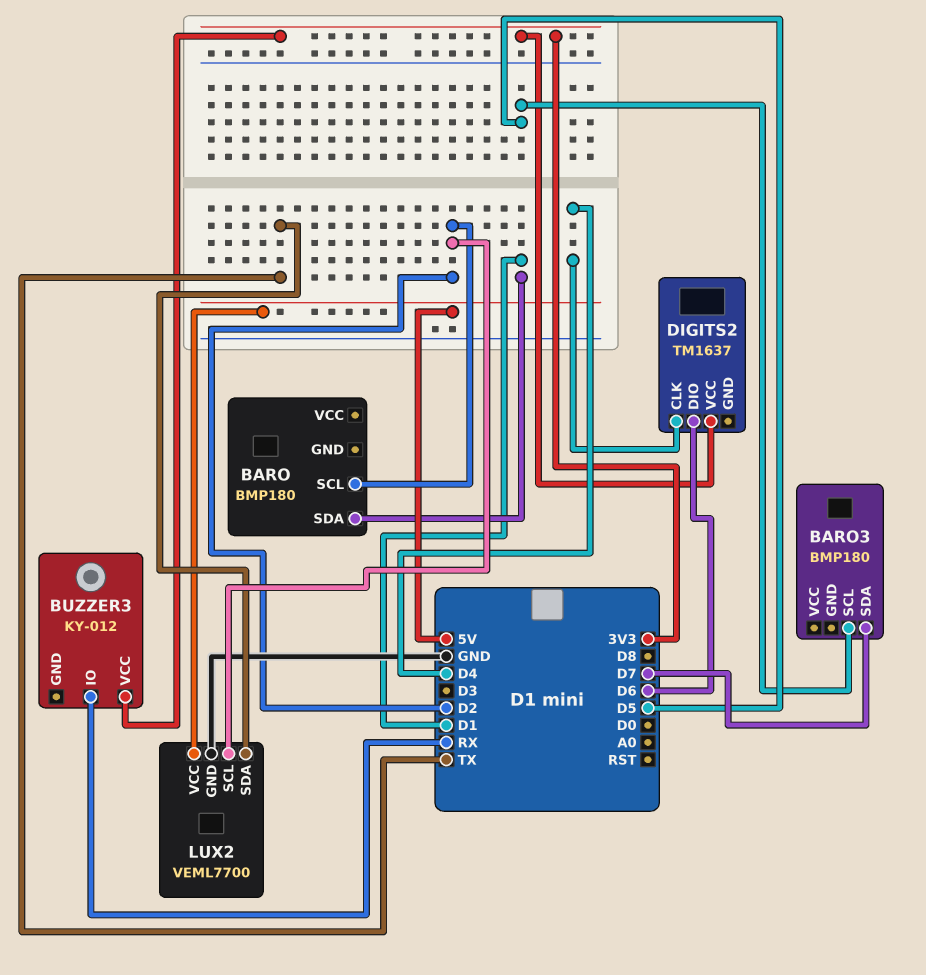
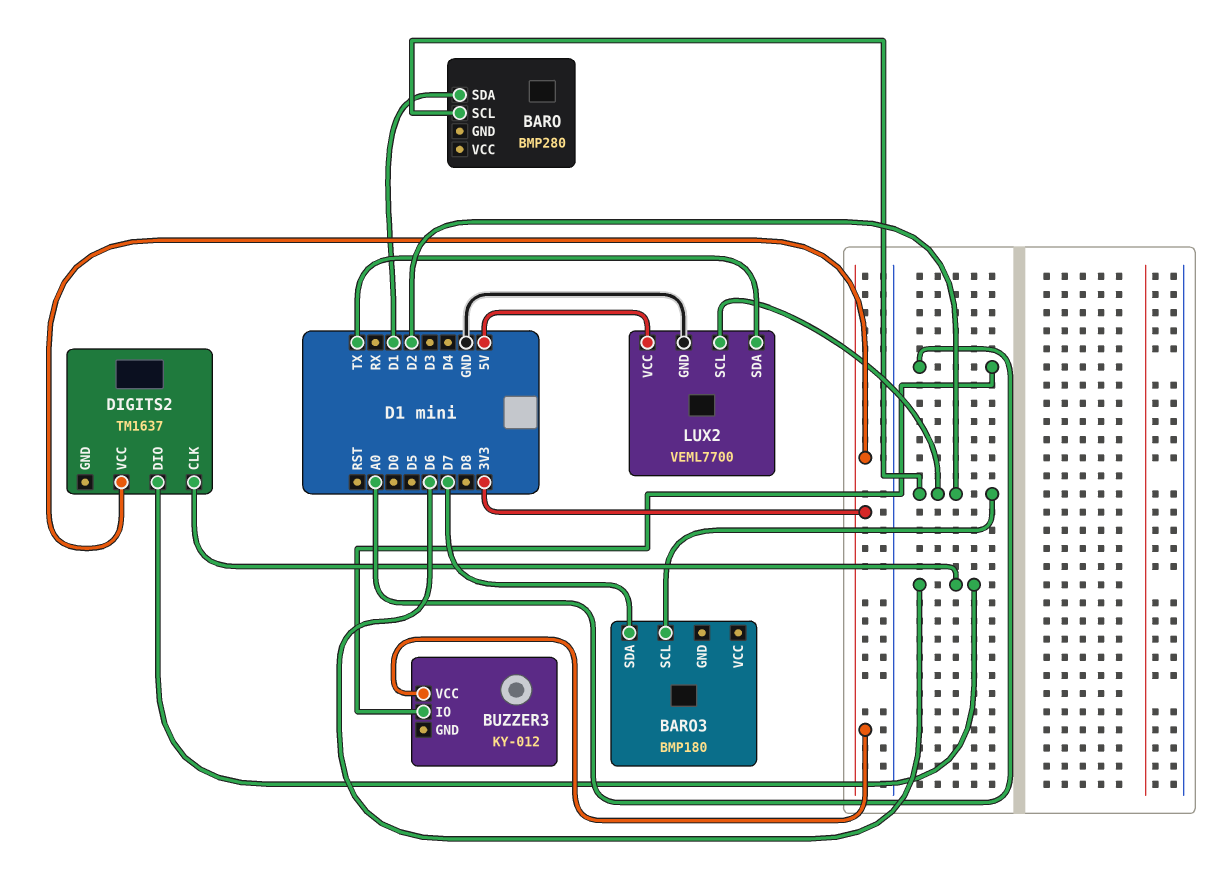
BARO: BMP180 -> BMP280
BARO3 pin SCL: D5 -> D2
BUZZER3 pin IO: RX -> A0
DIGITS2 pin CLK: D4 -> D6

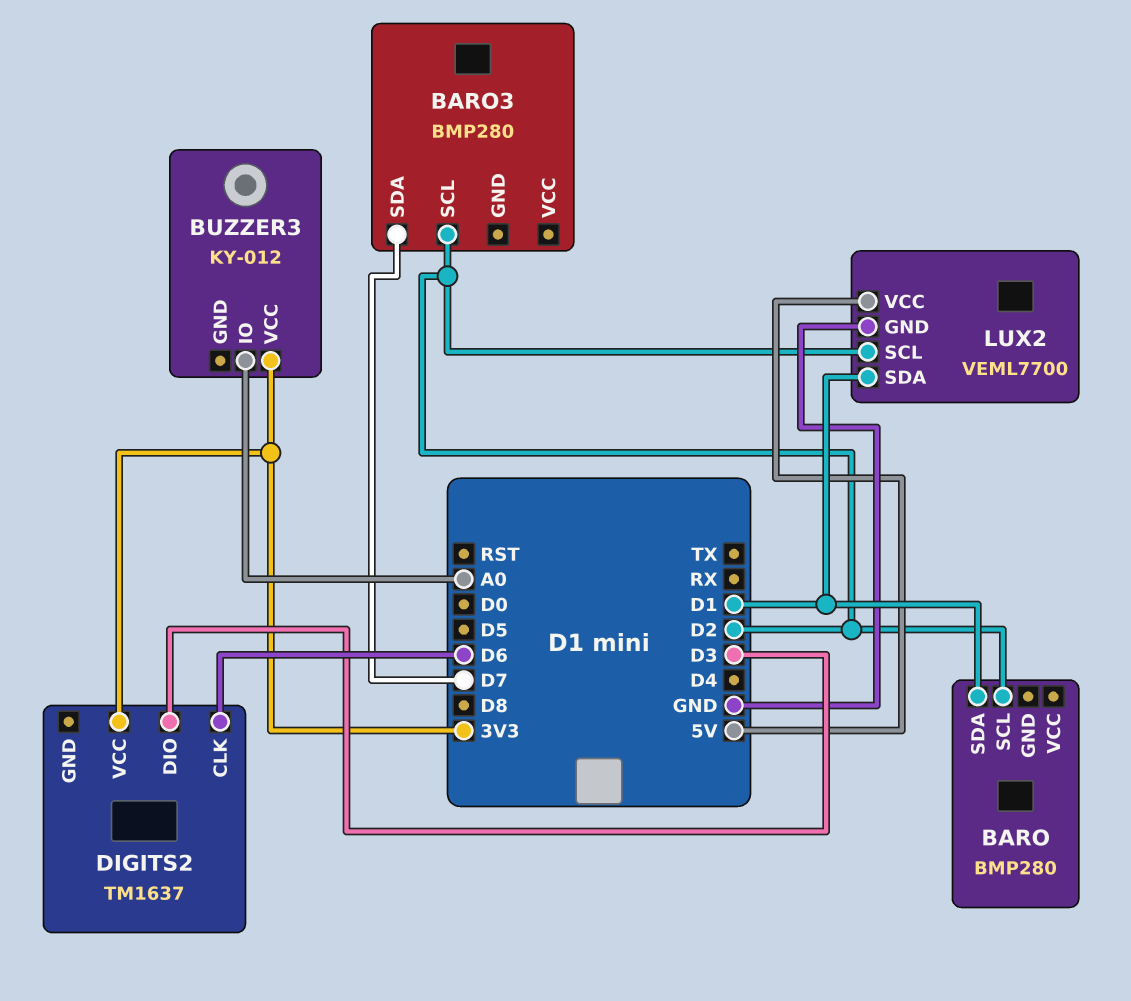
BARO3: BMP180 -> BMP280
DIGITS2 pin DIO: D6 -> D3
LUX2 pin SDA: TX -> D1

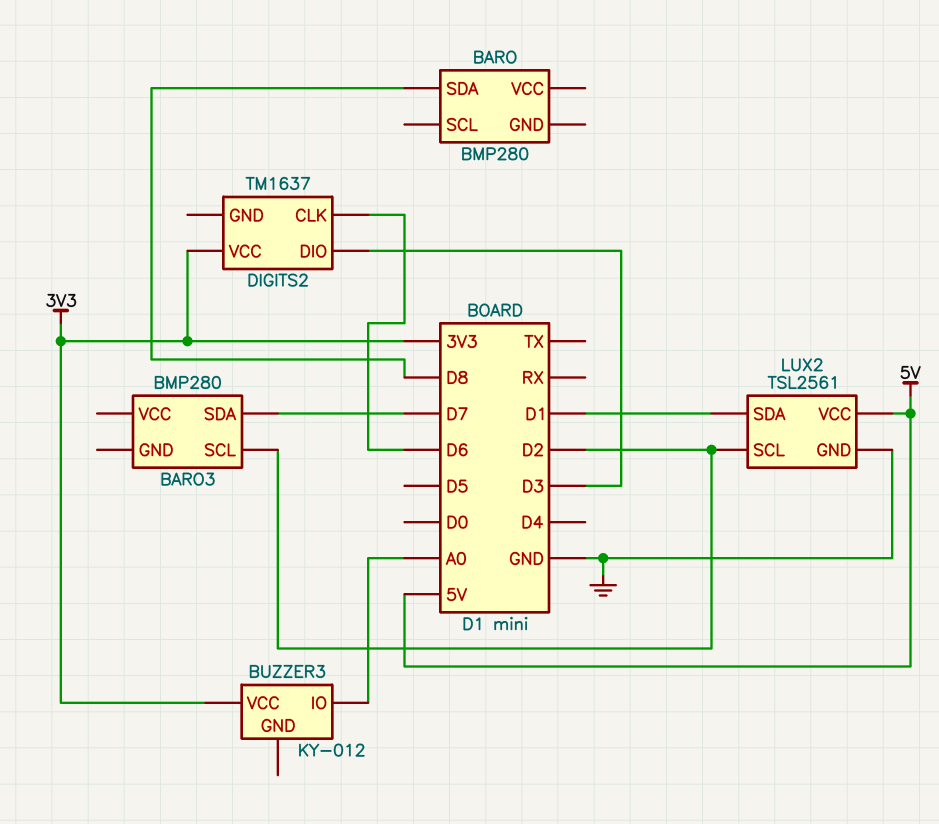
BARO pin SCL: D2 -> none
BARO pin SDA: D1 -> D8
LUX2: VEML7700 -> TSL2561

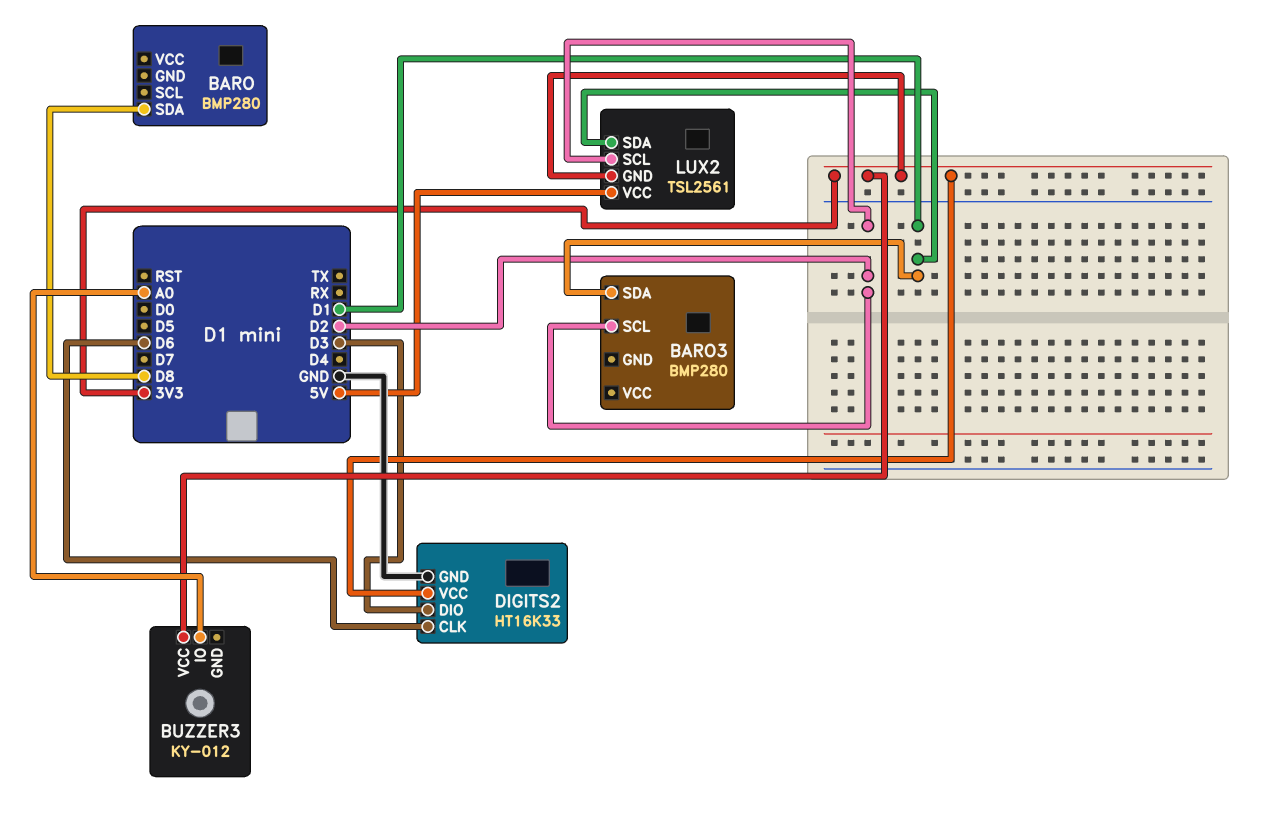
BARO3 pin SDA: D7 -> D1
DIGITS2: TM1637 -> HT16K33
DIGITS2 pin GND: none -> GND
LUX2 pin GND: GND -> 3V3

